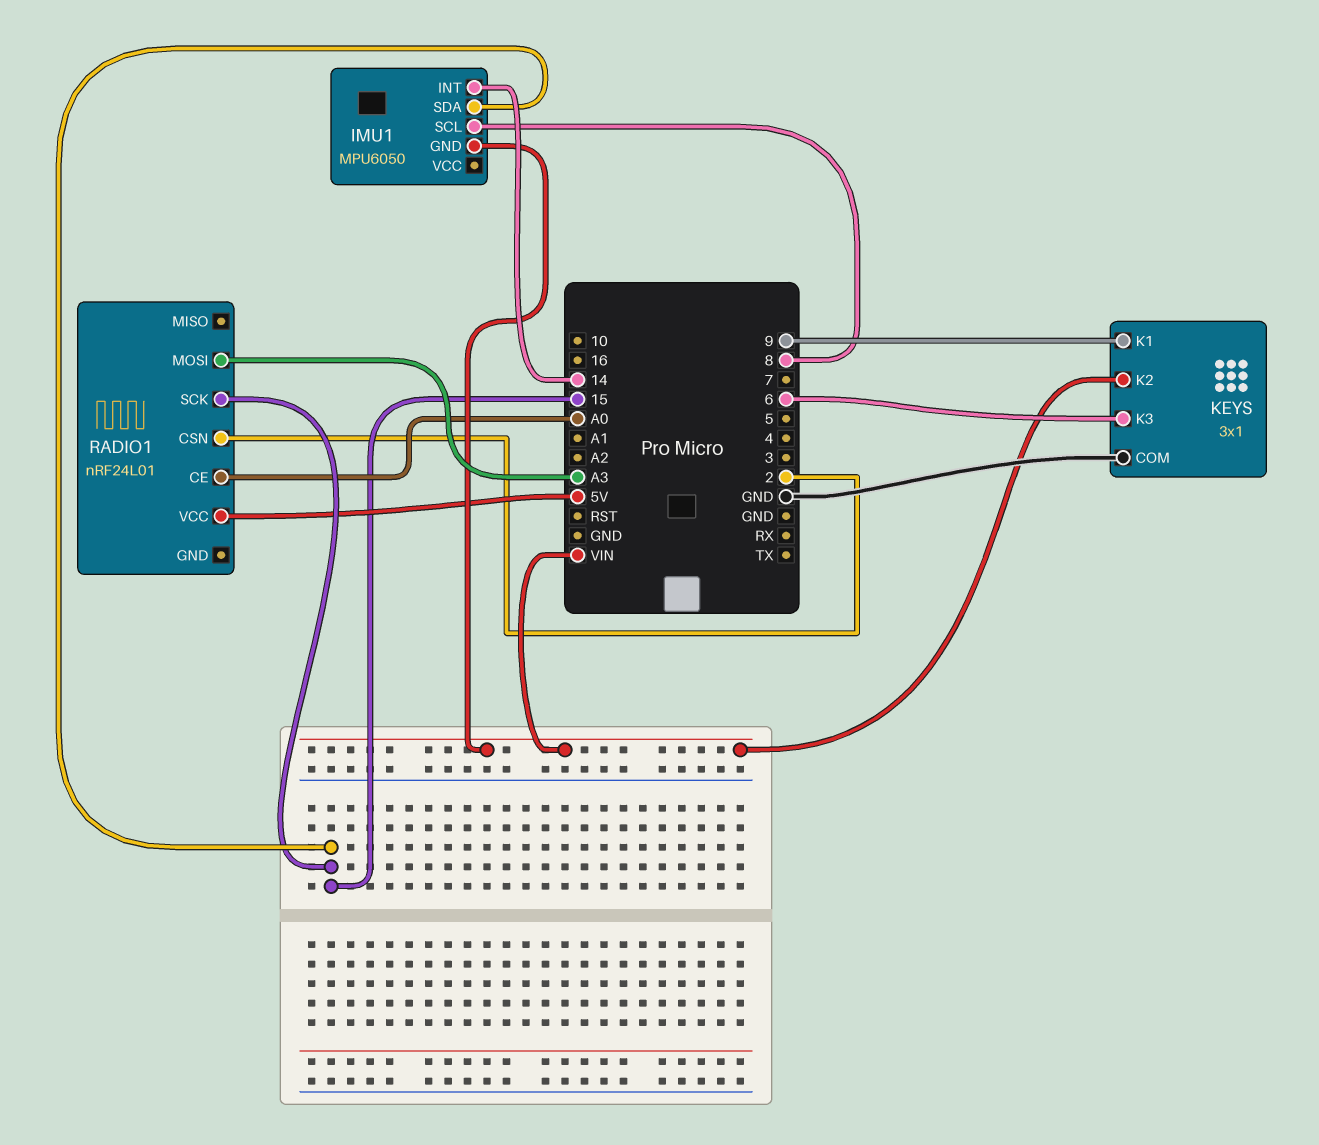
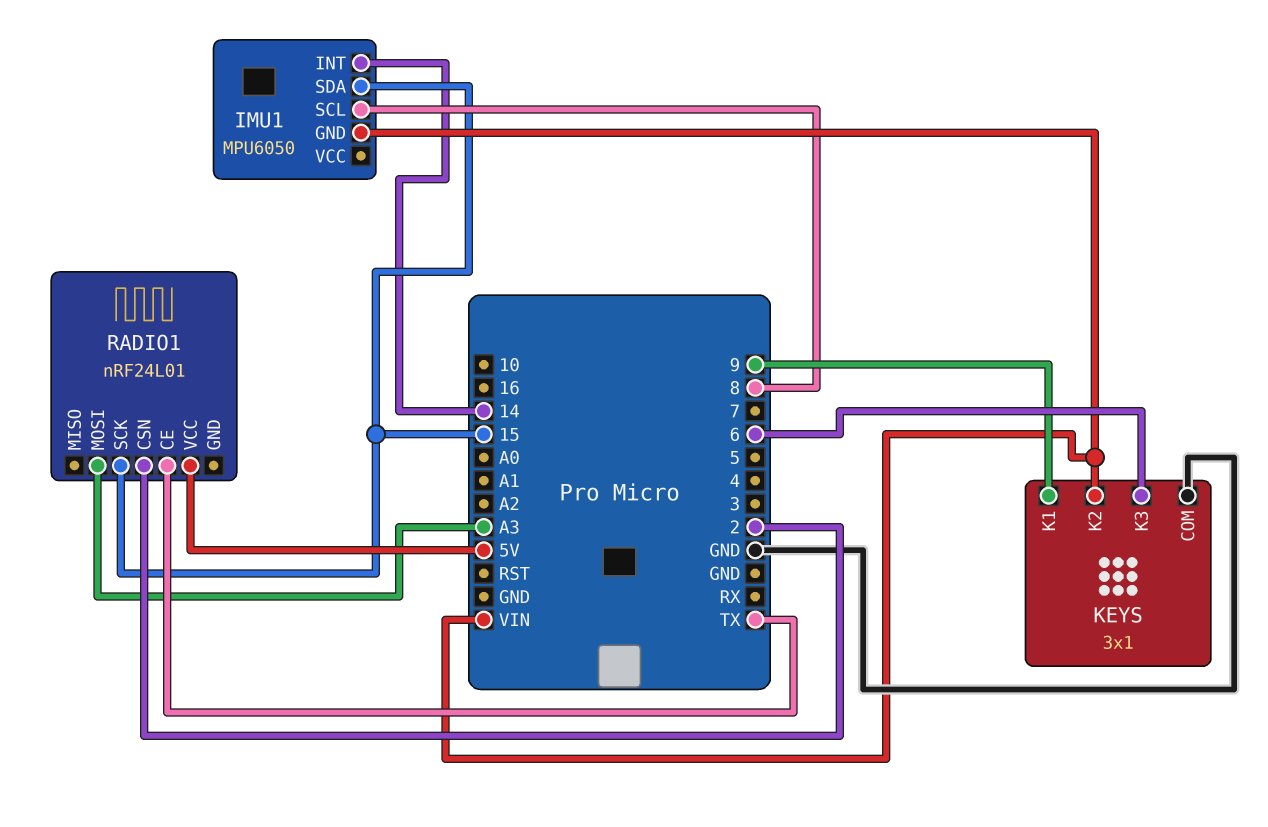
RADIO1 pin CE: A0 -> TX

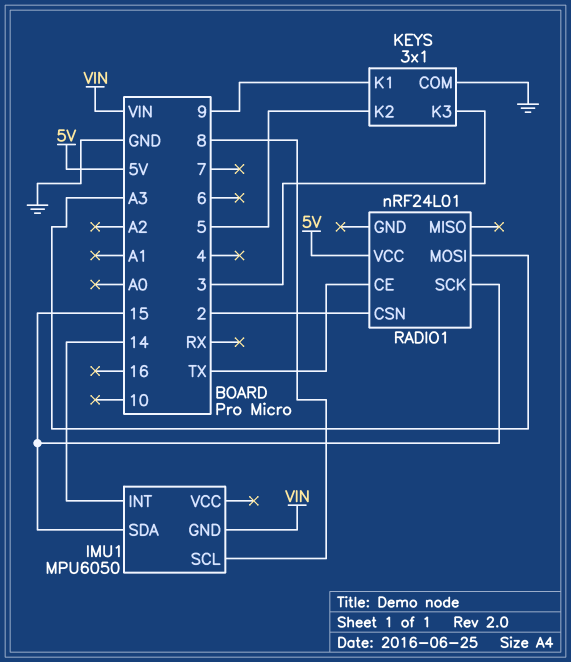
KEYS pin K2: VIN -> 5
KEYS pin K3: 6 -> 3

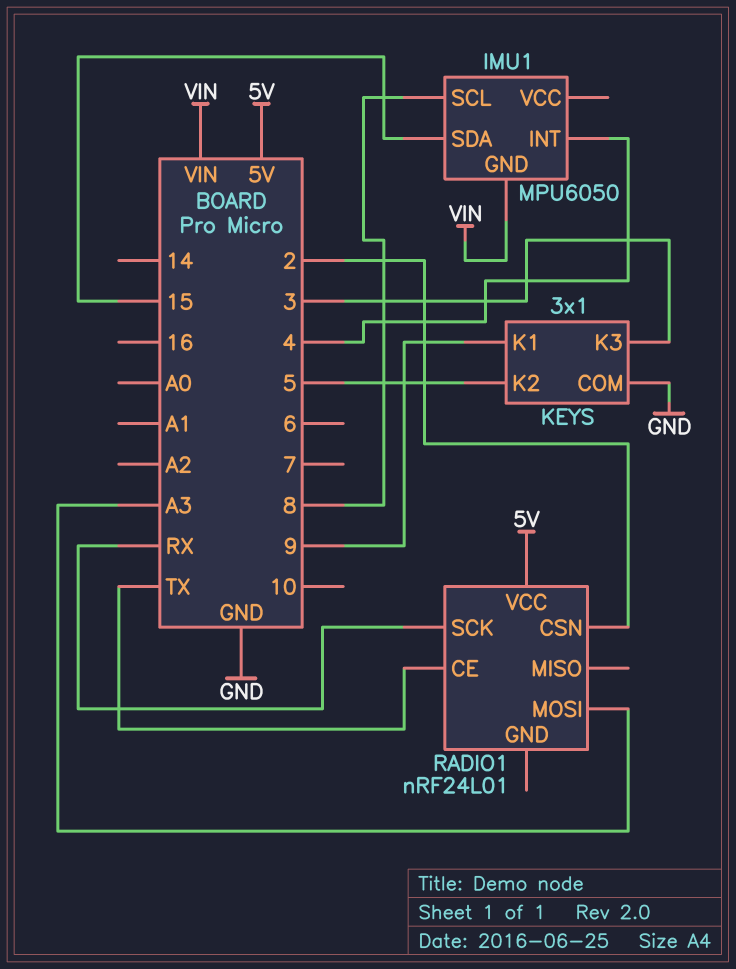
IMU1 pin INT: 14 -> 4
RADIO1 pin SCK: 15 -> RX

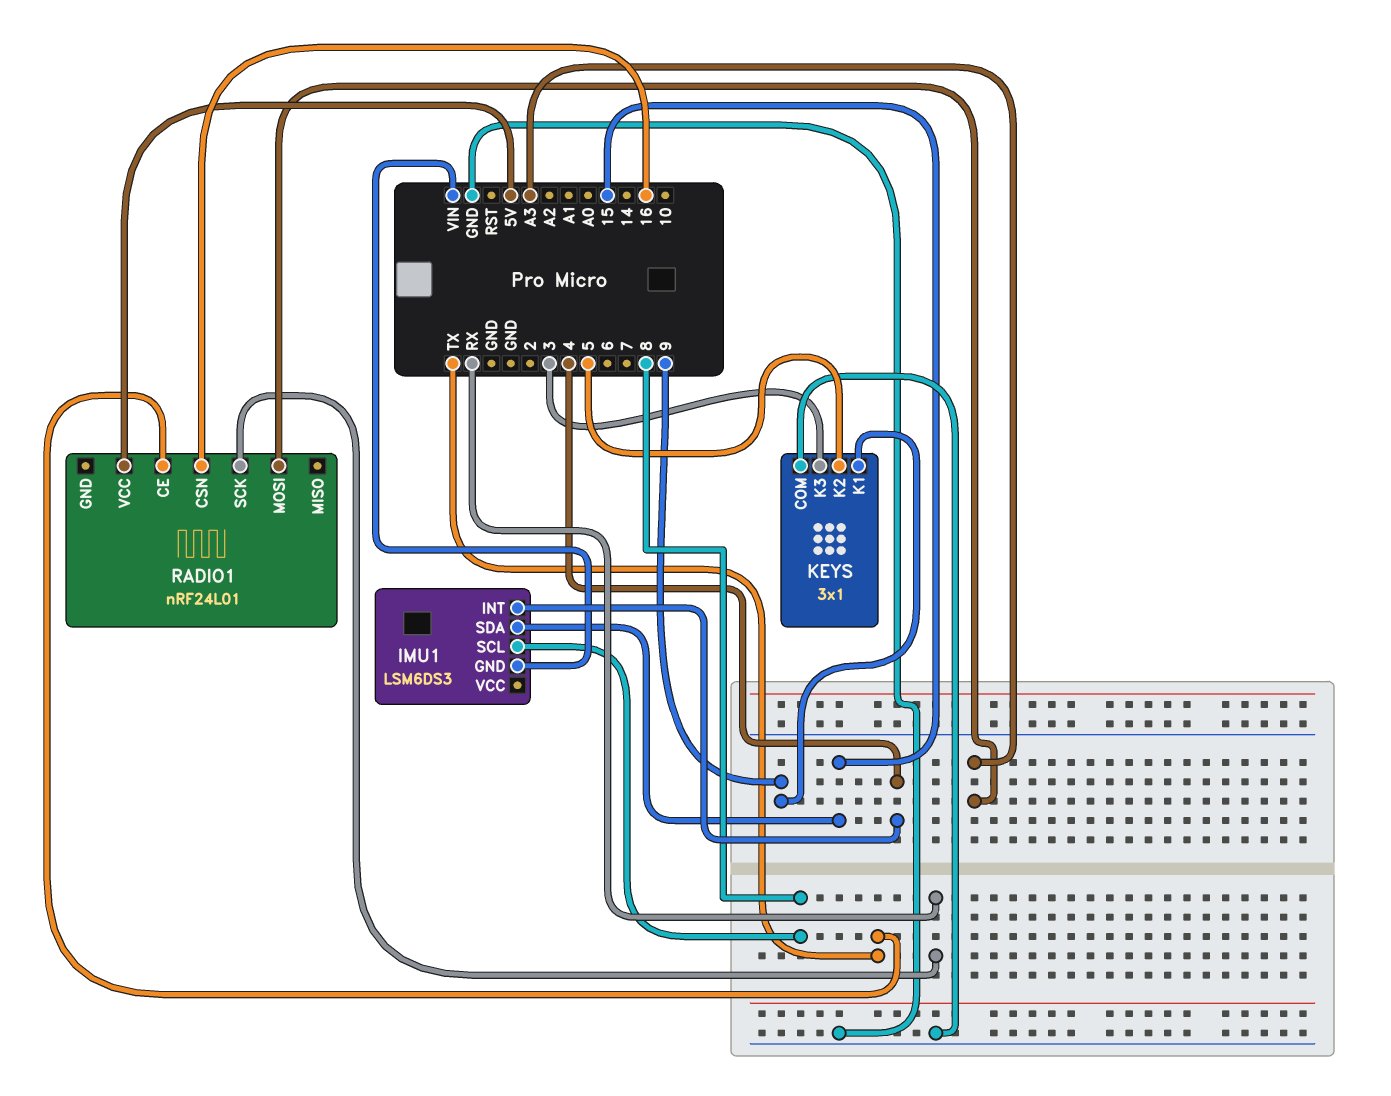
IMU1: MPU6050 -> LSM6DS3
RADIO1 pin CSN: 2 -> 16

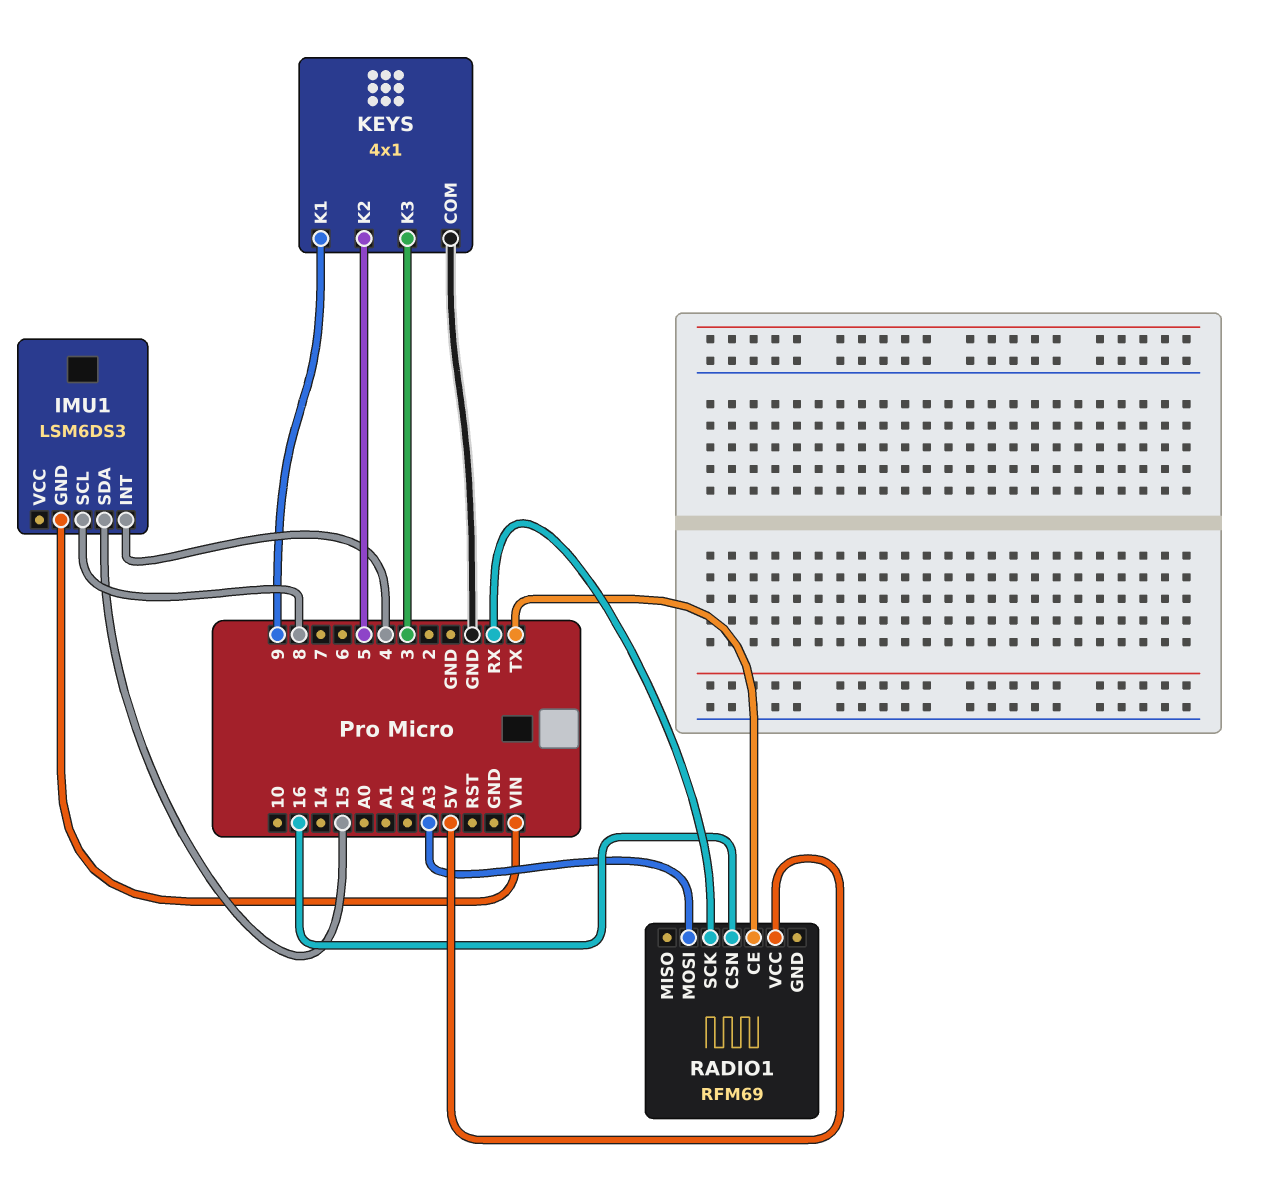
KEYS: 3x1 -> 4x1
RADIO1: nRF24L01 -> RFM69

